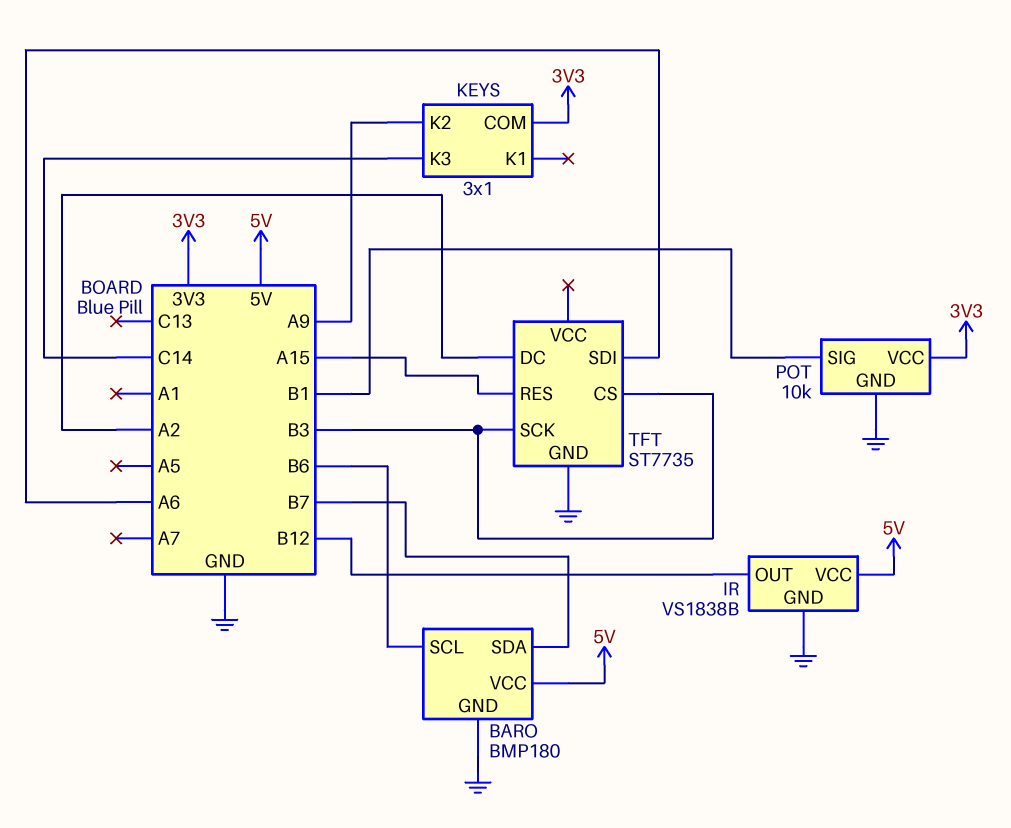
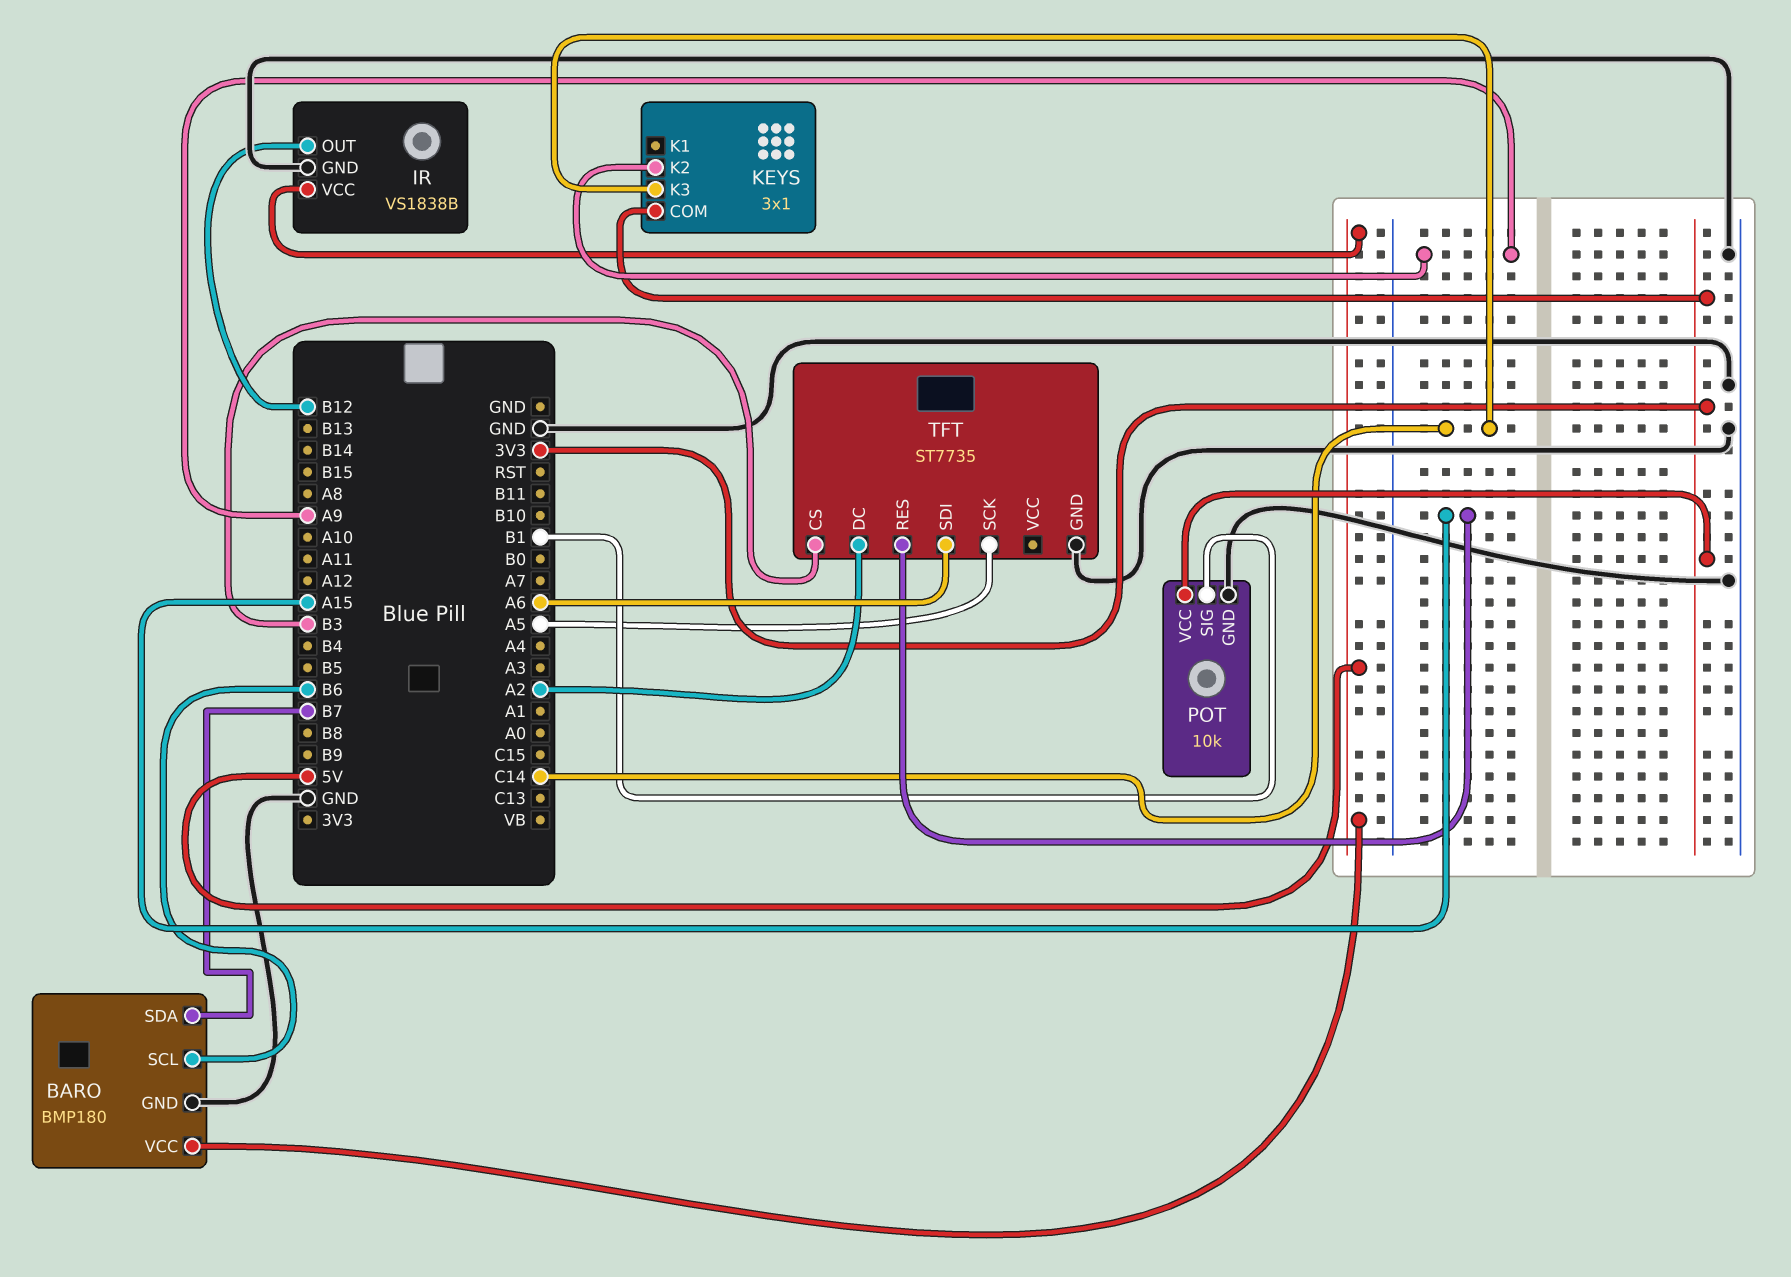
TFT pin SCK: B3 -> A5

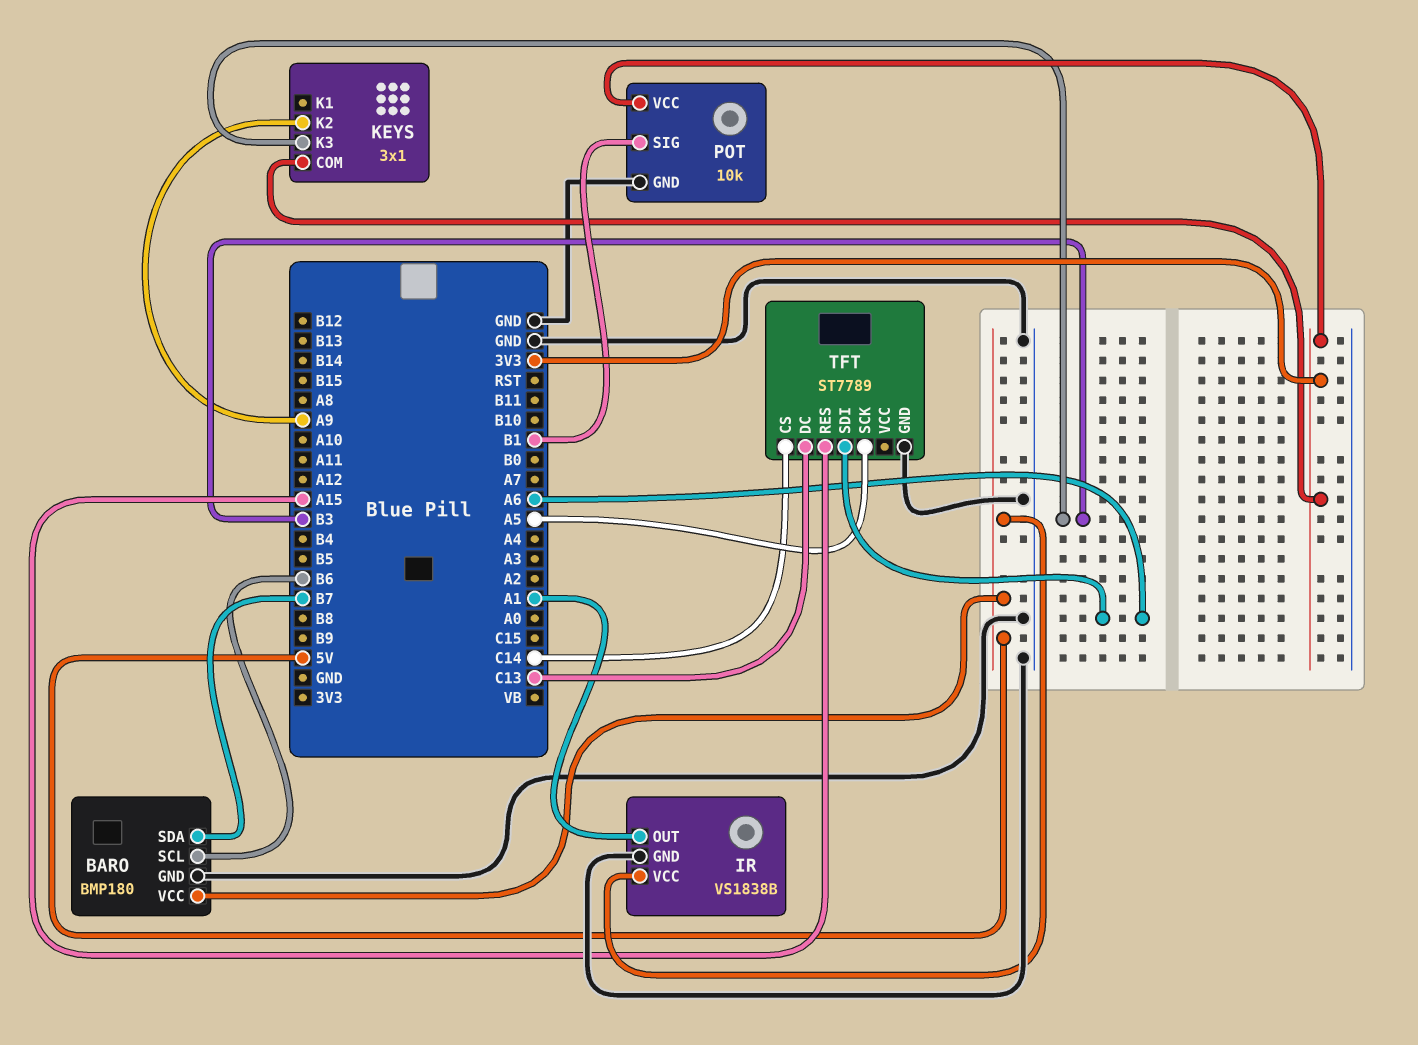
IR pin OUT: B12 -> A1
KEYS pin K3: C14 -> B3
TFT: ST7735 -> ST7789
TFT pin CS: B3 -> C14
TFT pin DC: A2 -> C13

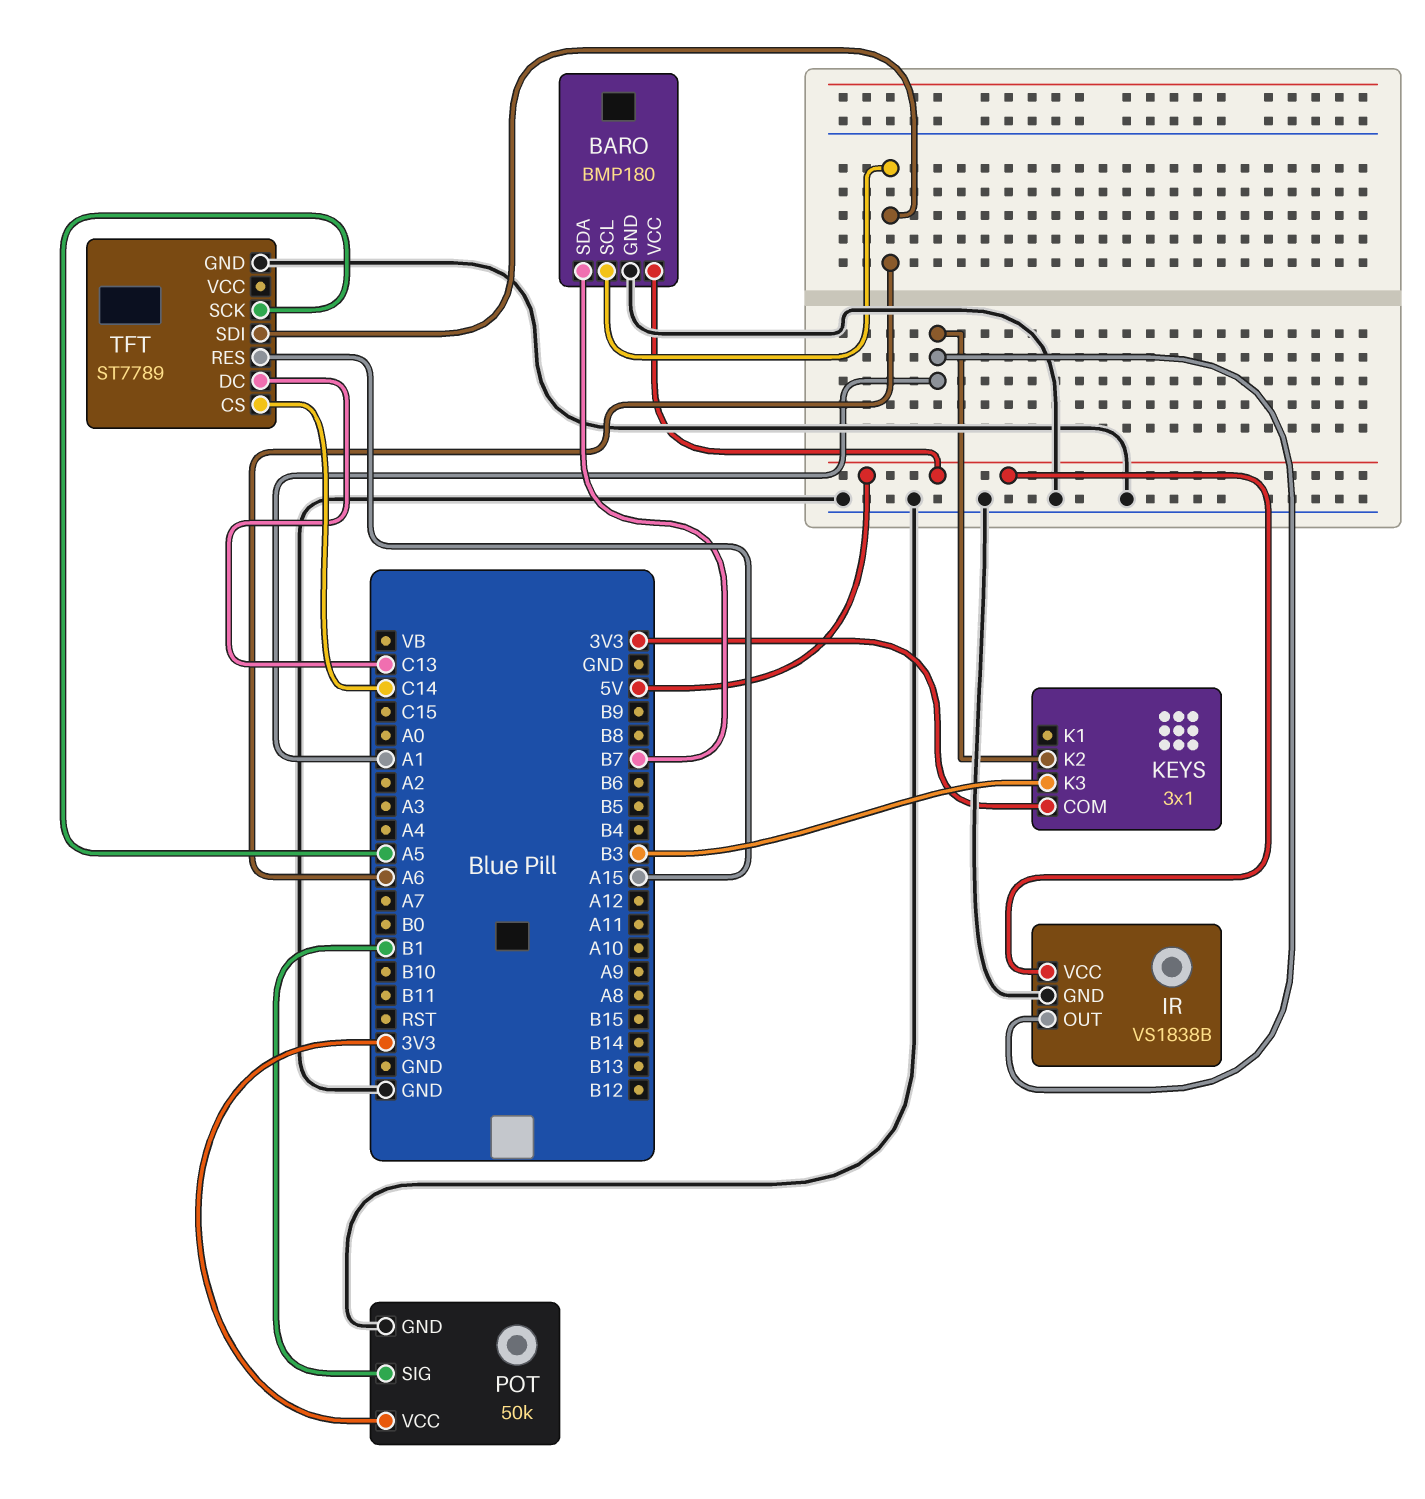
BARO pin SCL: B6 -> A6
KEYS pin K2: A9 -> A1
POT: 10k -> 50k

